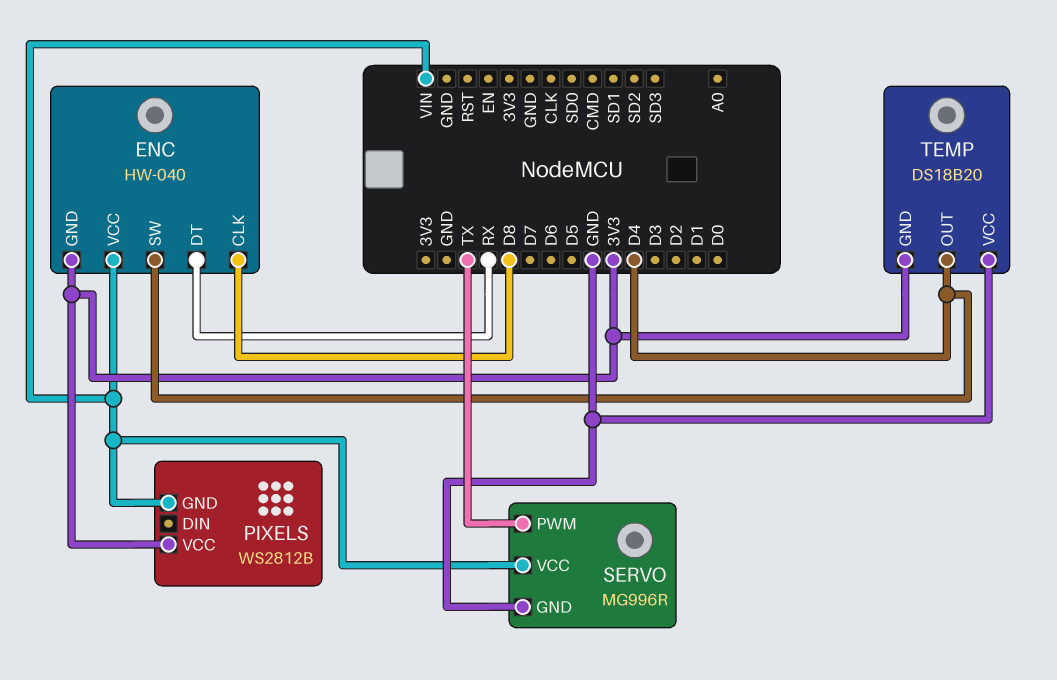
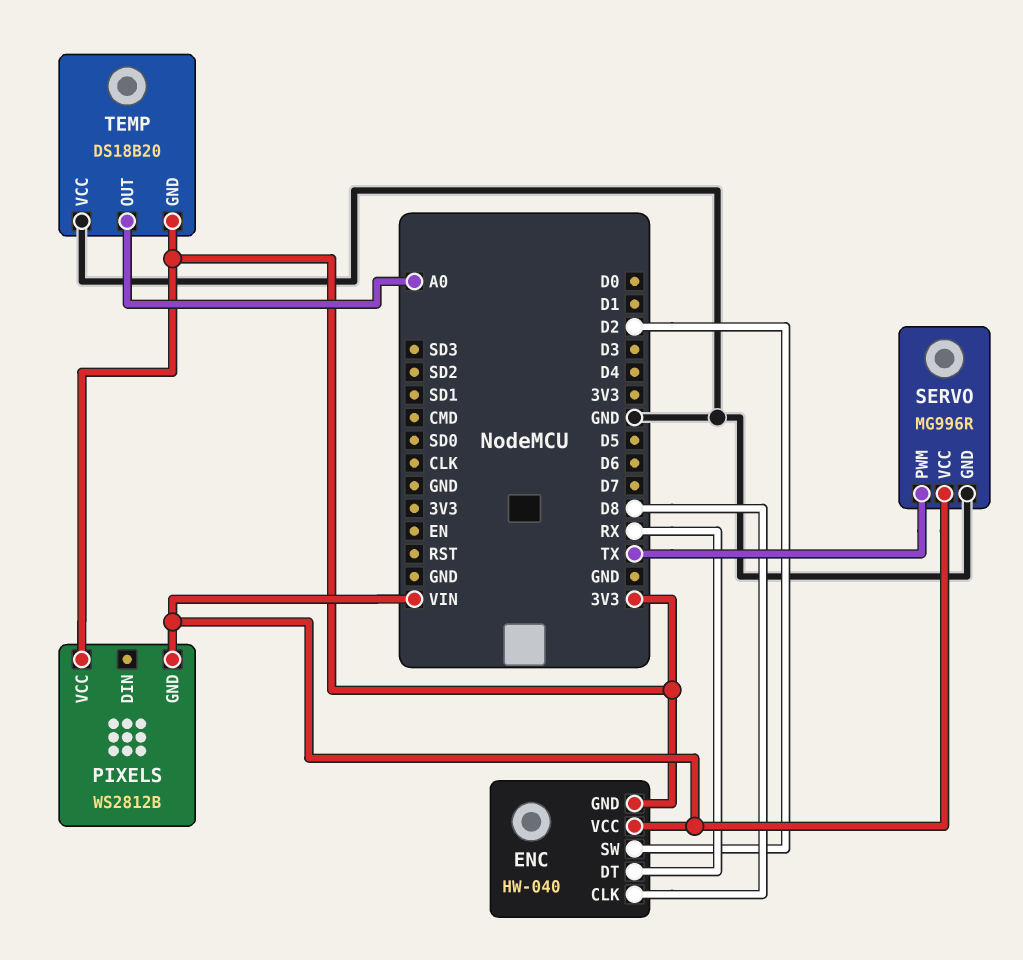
ENC pin SW: D4 -> D2
TEMP pin OUT: D4 -> A0

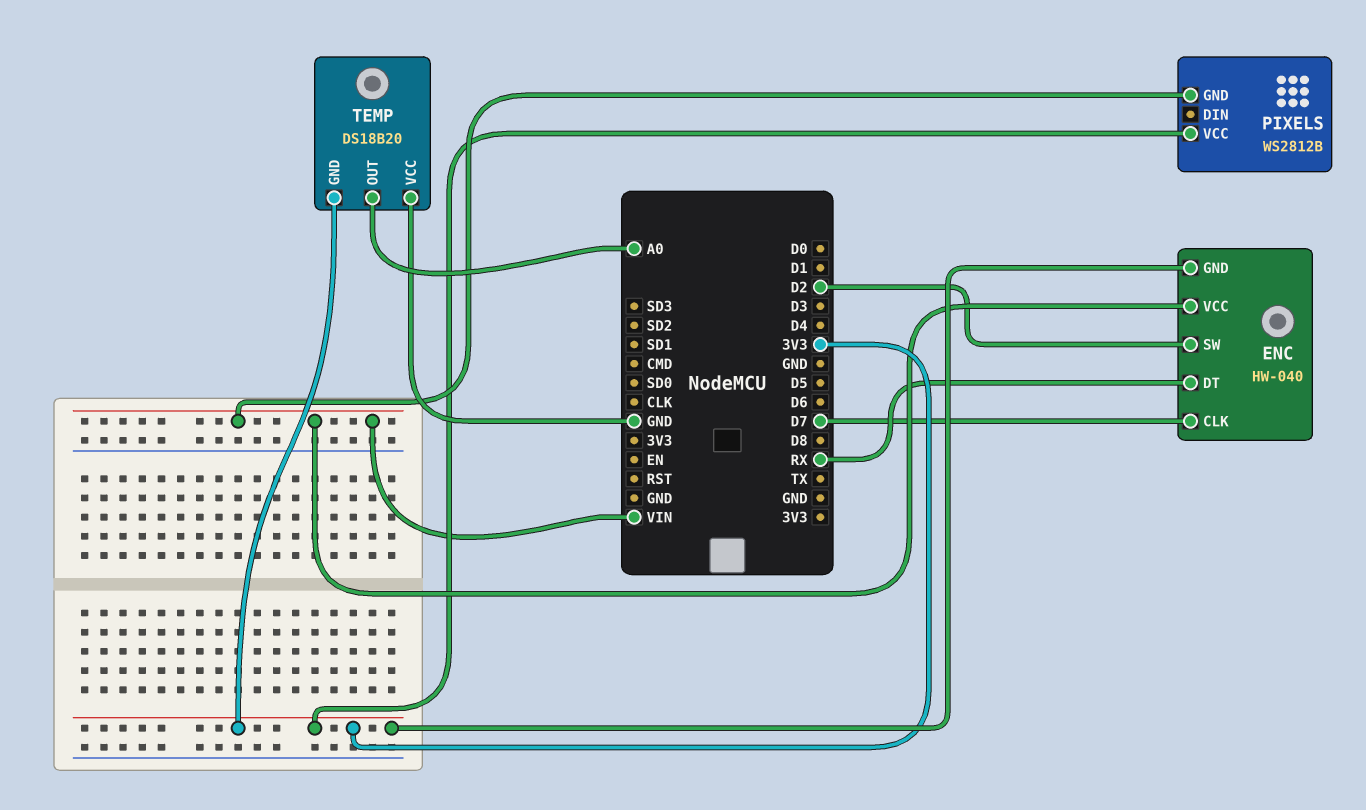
ENC pin CLK: D8 -> D7
SERVO: MG996R -> none
SERVO pin GND: GND -> none
SERVO pin PWM: TX -> none
SERVO pin VCC: VIN -> none

